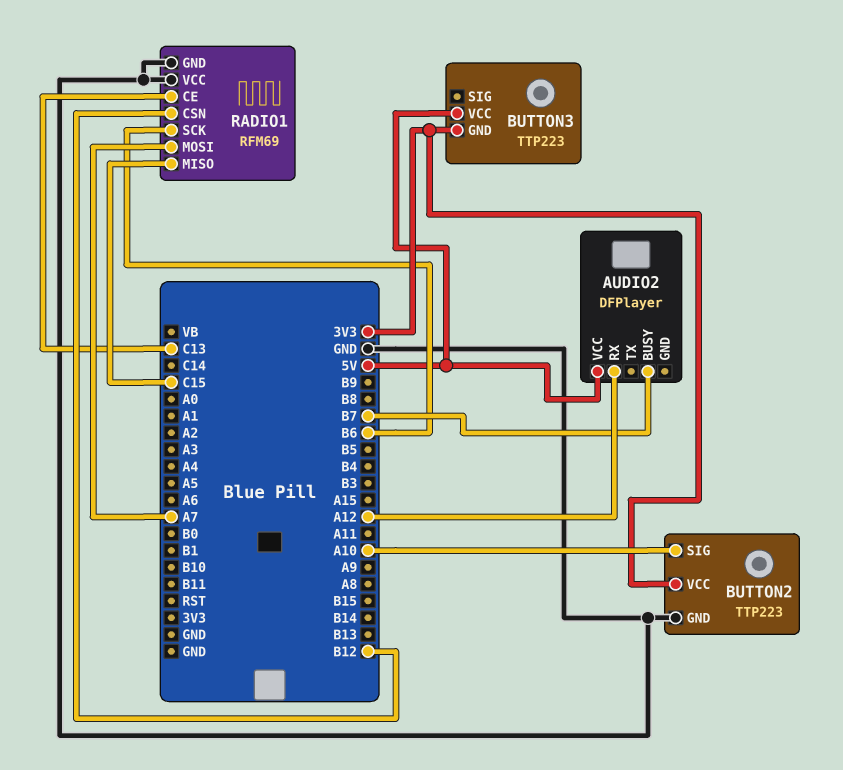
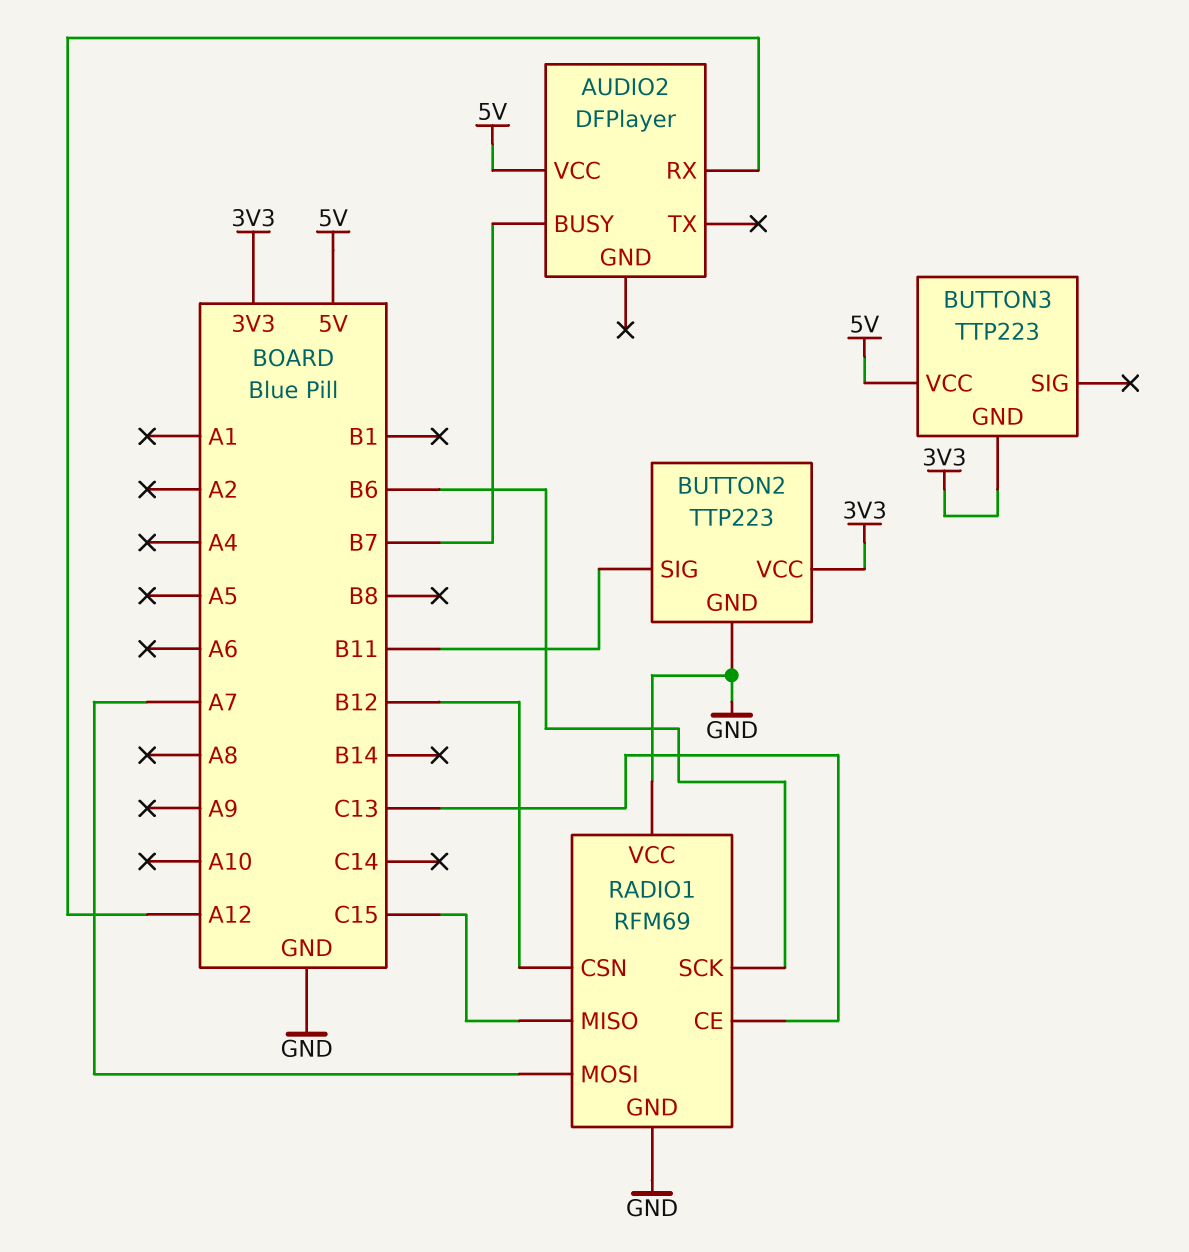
BUTTON2 pin SIG: A10 -> B11

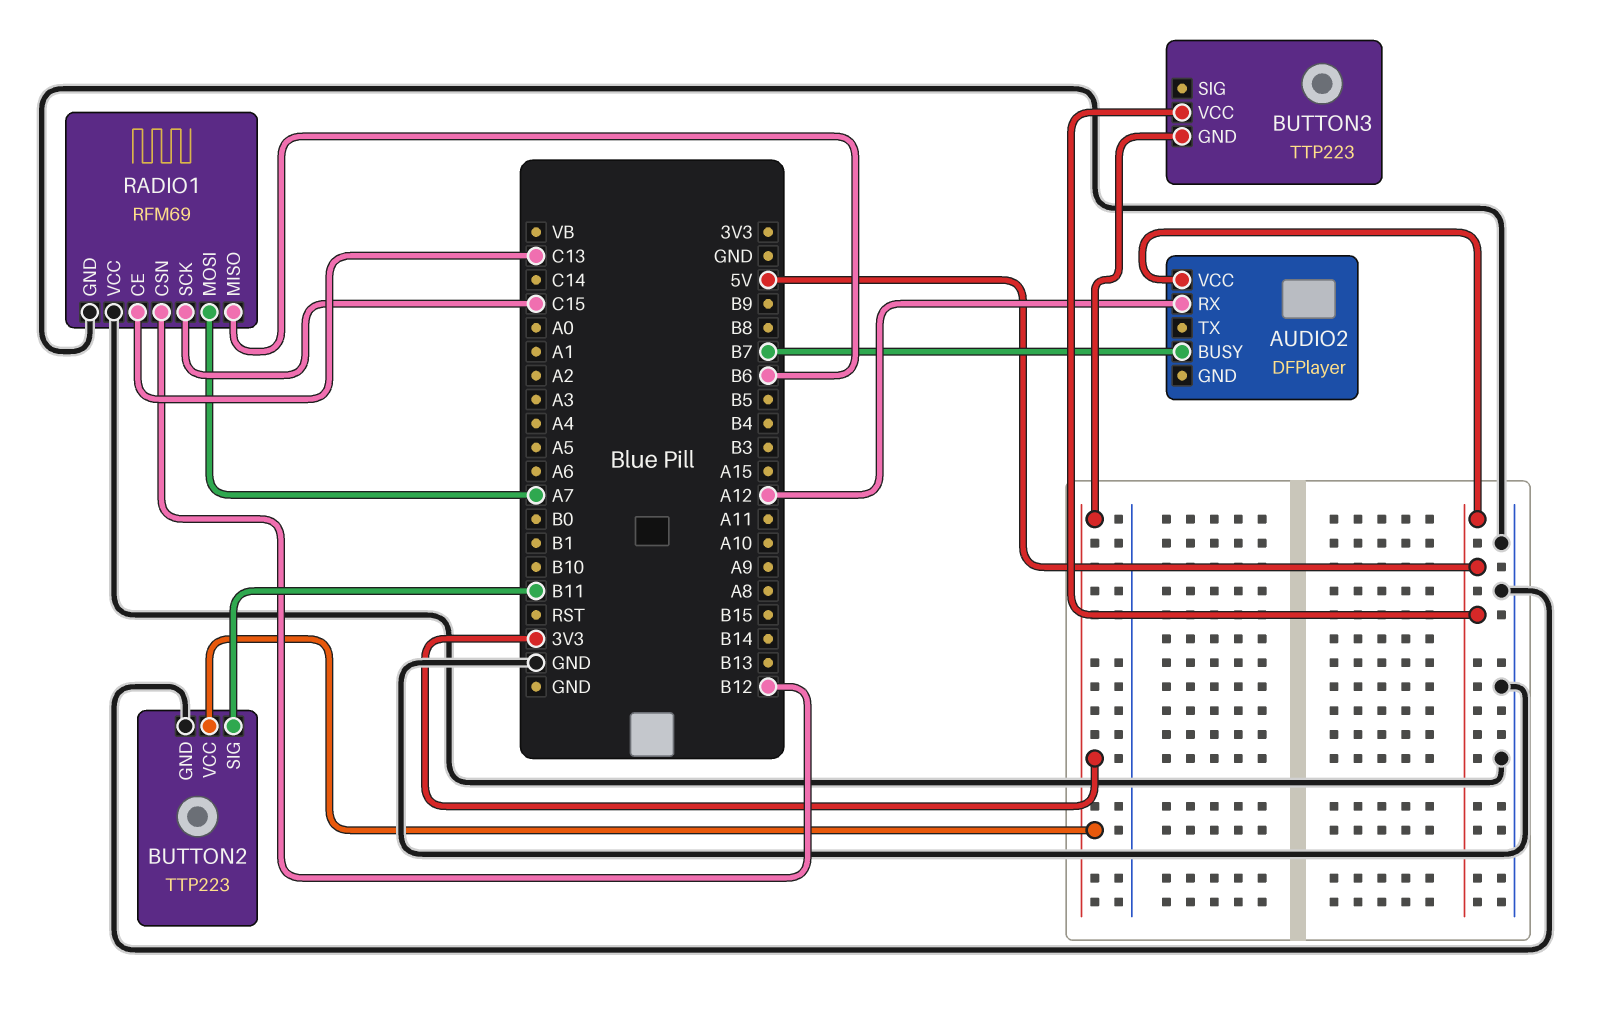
RADIO1 pin MISO: C15 -> B6
RADIO1 pin SCK: B6 -> C15

